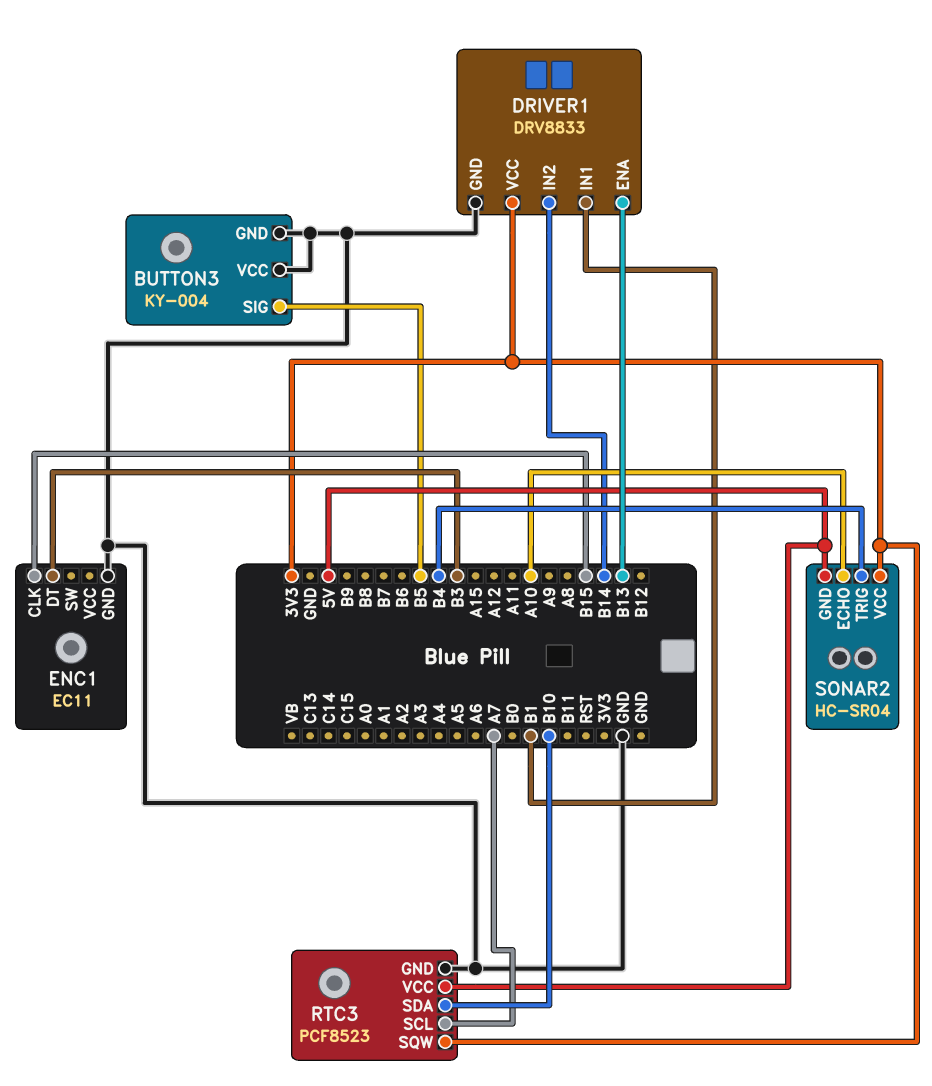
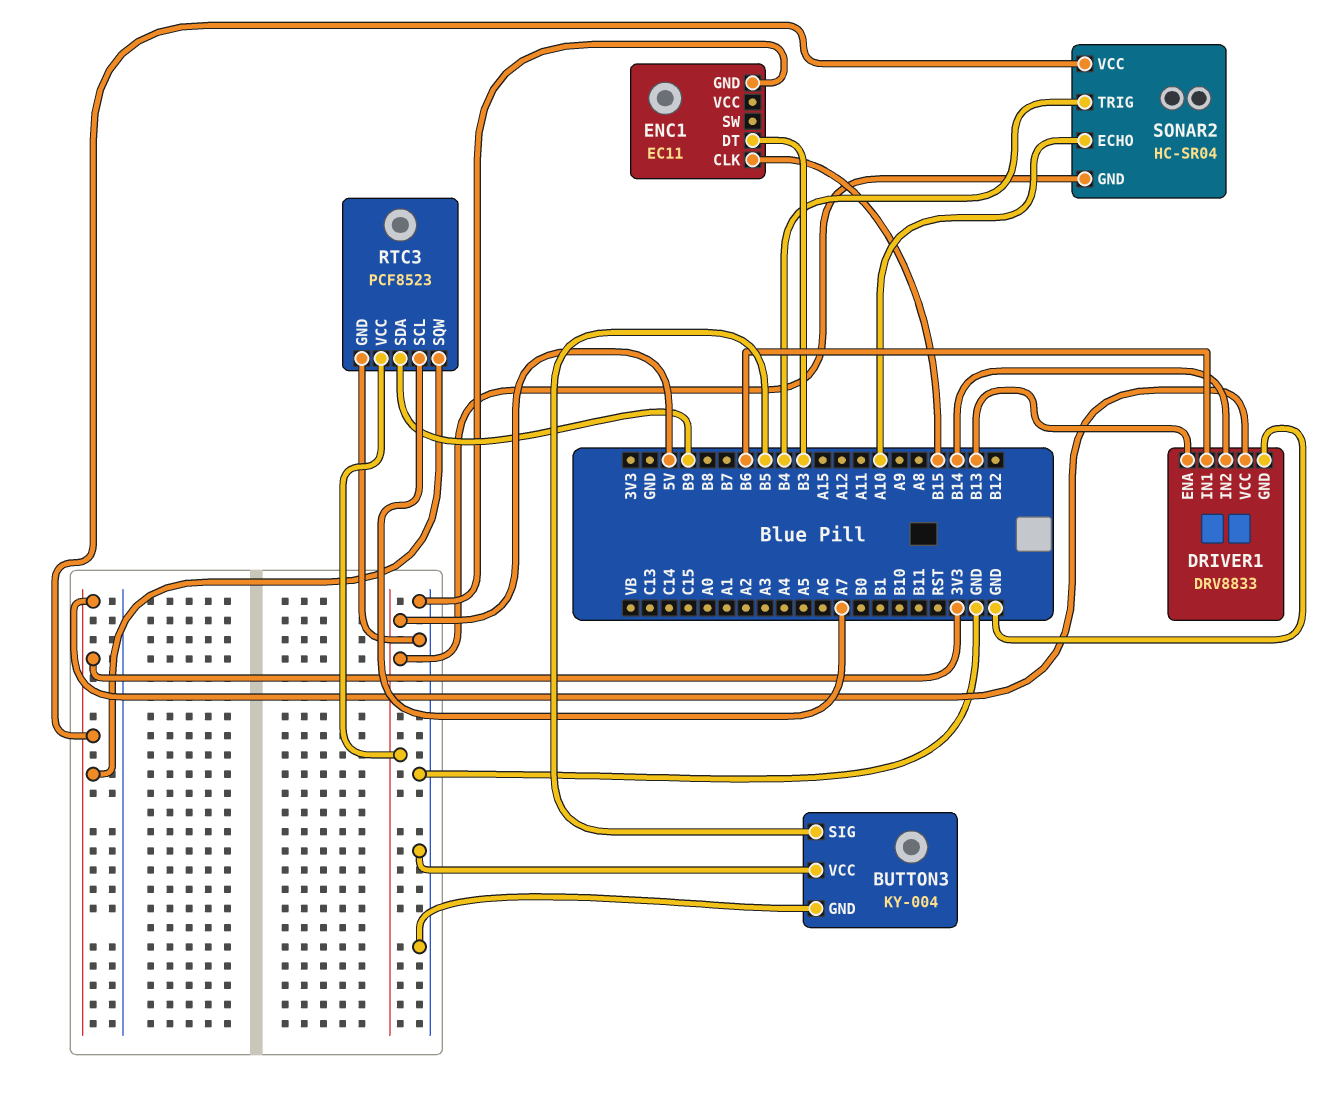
DRIVER1 pin IN1: B1 -> B6
RTC3 pin SDA: B10 -> B9

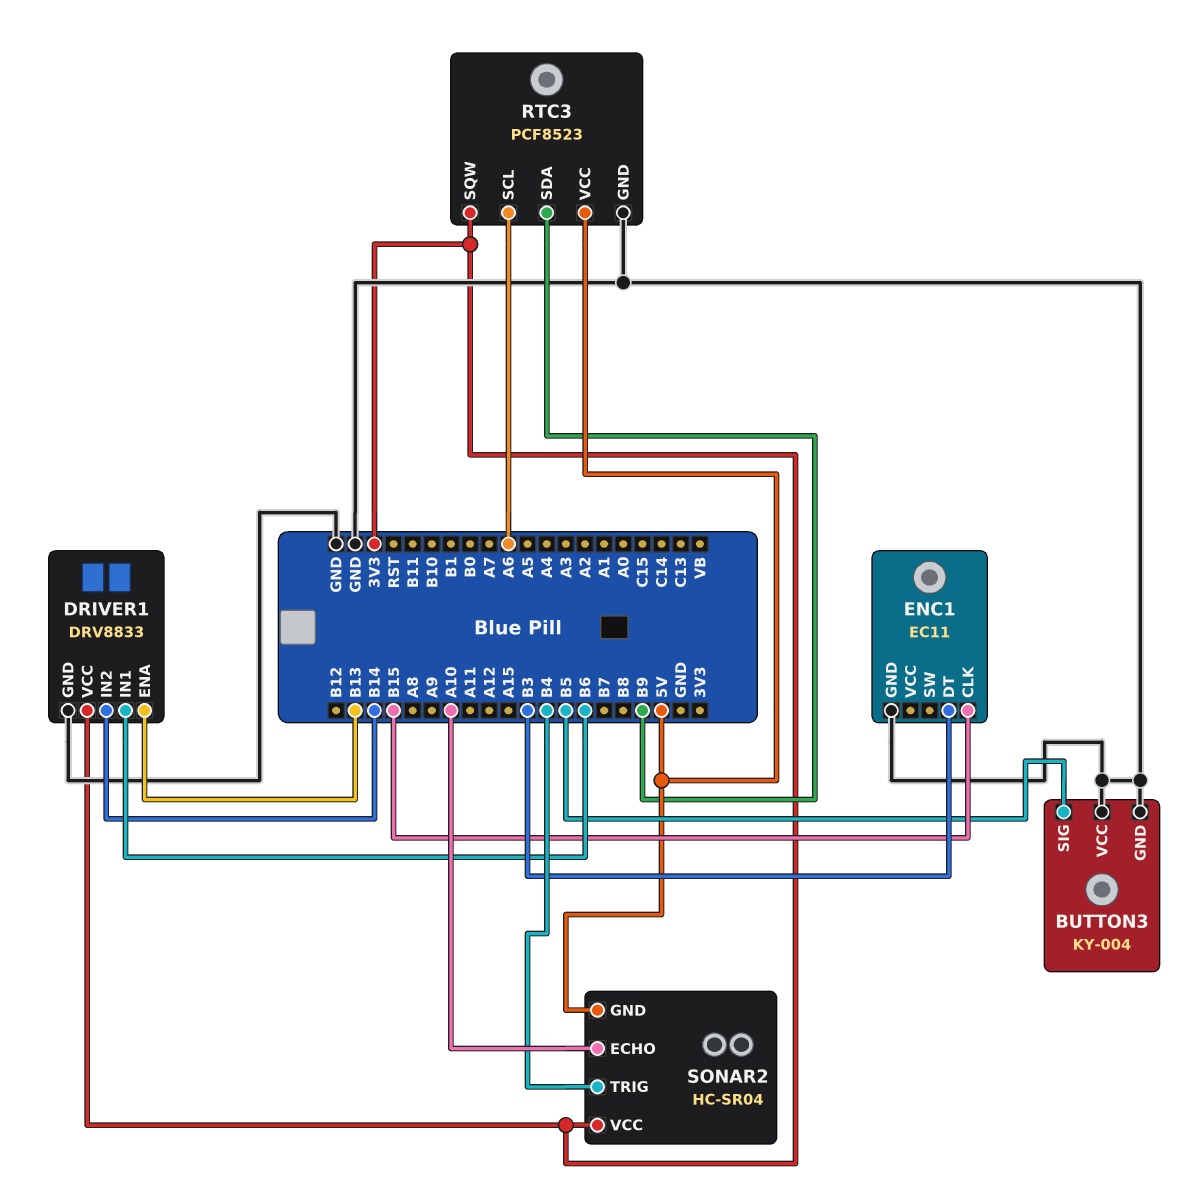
RTC3 pin SCL: A7 -> A6

